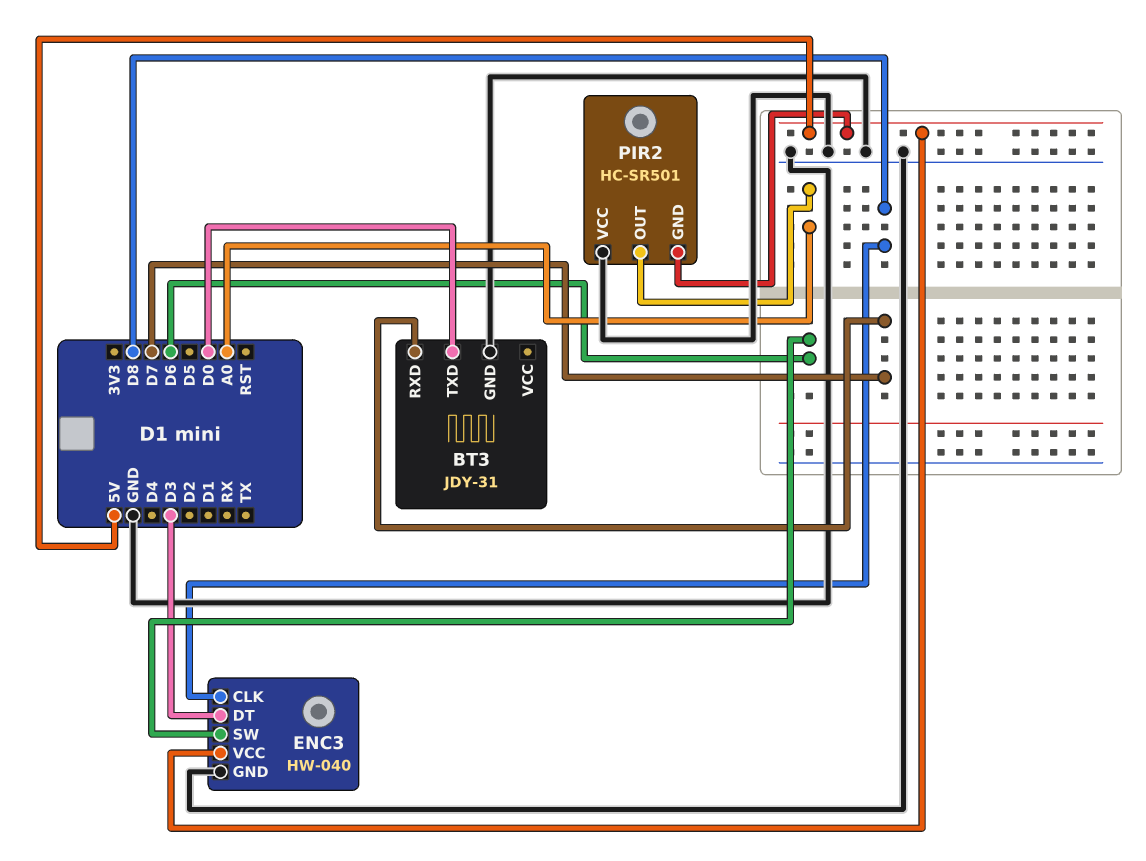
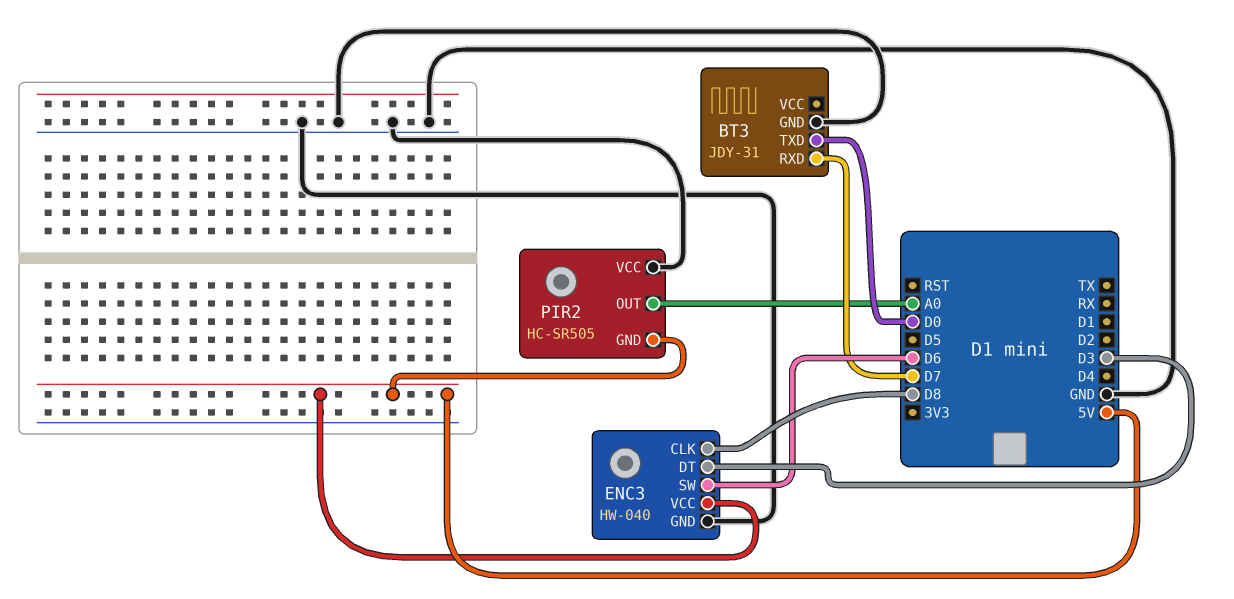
PIR2: HC-SR501 -> HC-SR505

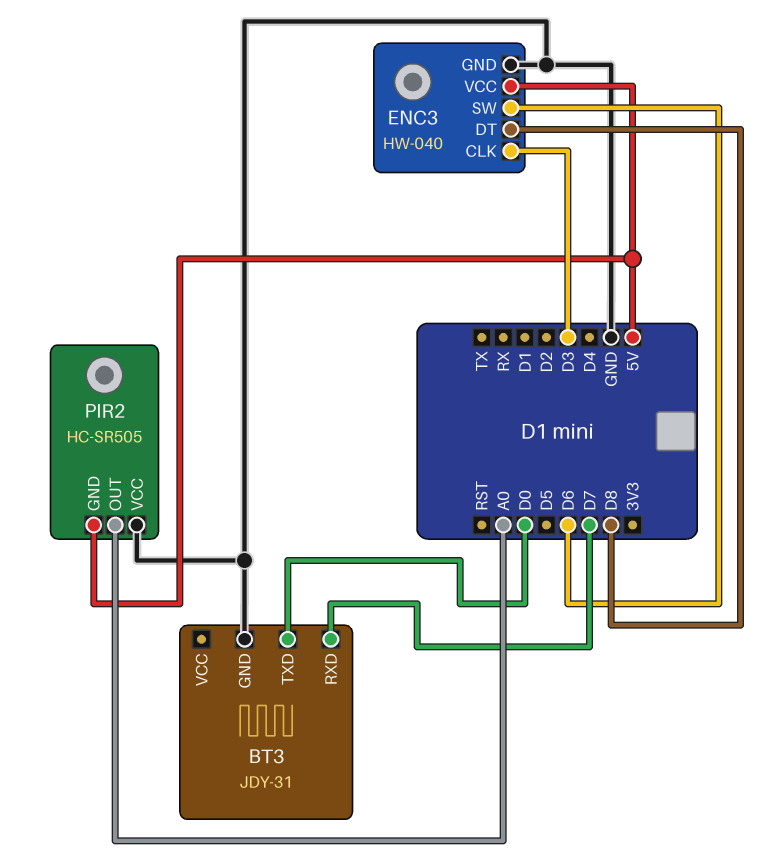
ENC3 pin CLK: D8 -> D3
ENC3 pin DT: D3 -> D8

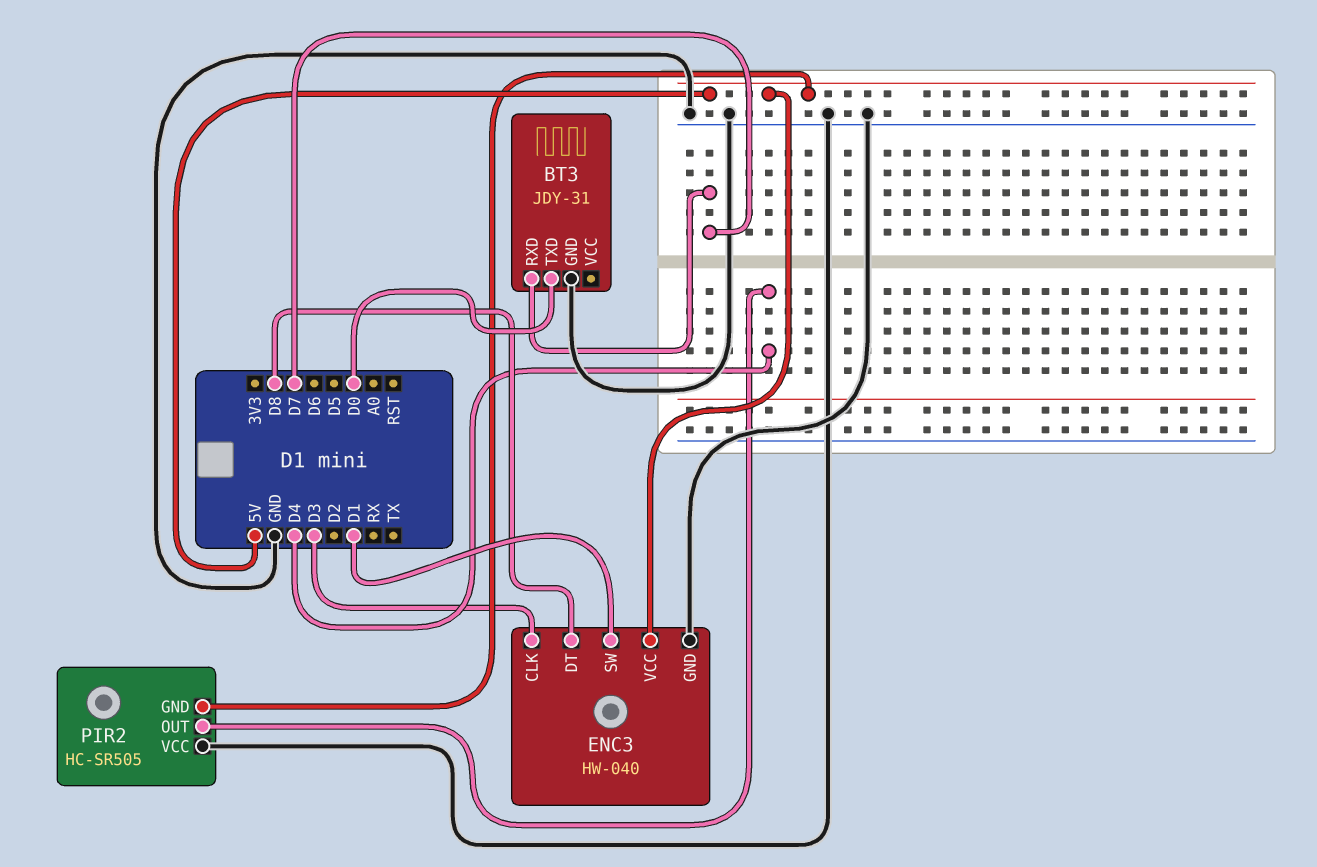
ENC3 pin SW: D6 -> D1
PIR2 pin OUT: A0 -> D4

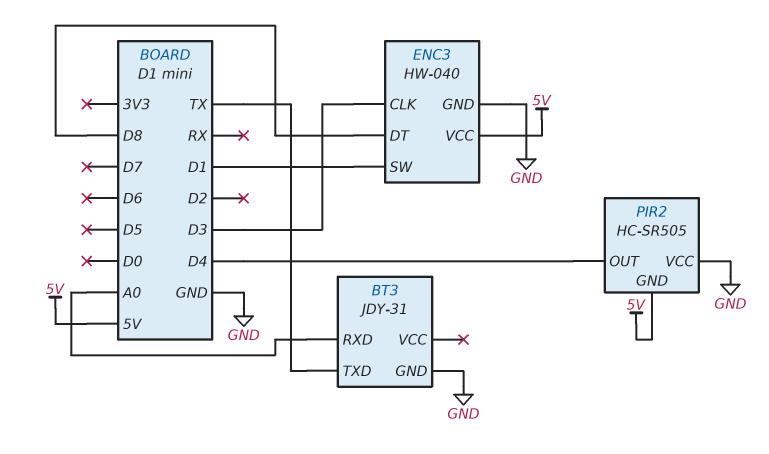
BT3 pin RXD: D7 -> A0
BT3 pin TXD: D0 -> TX

